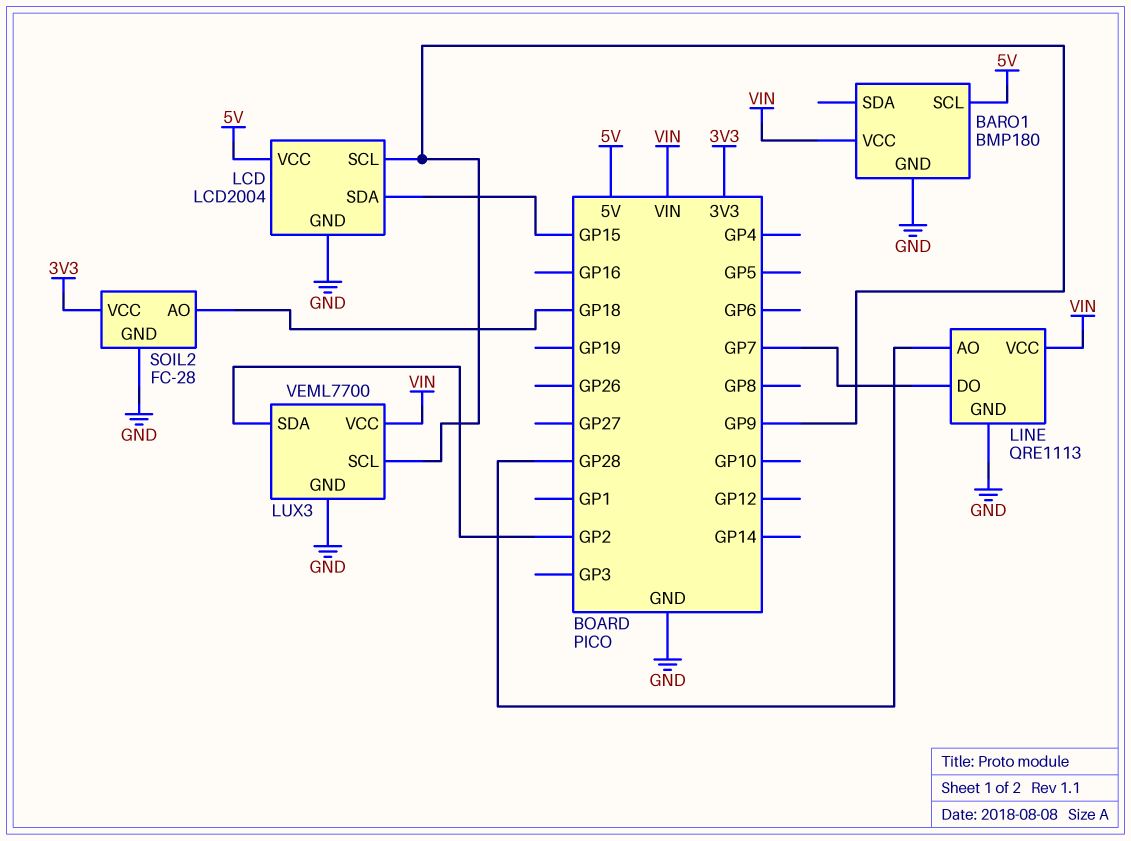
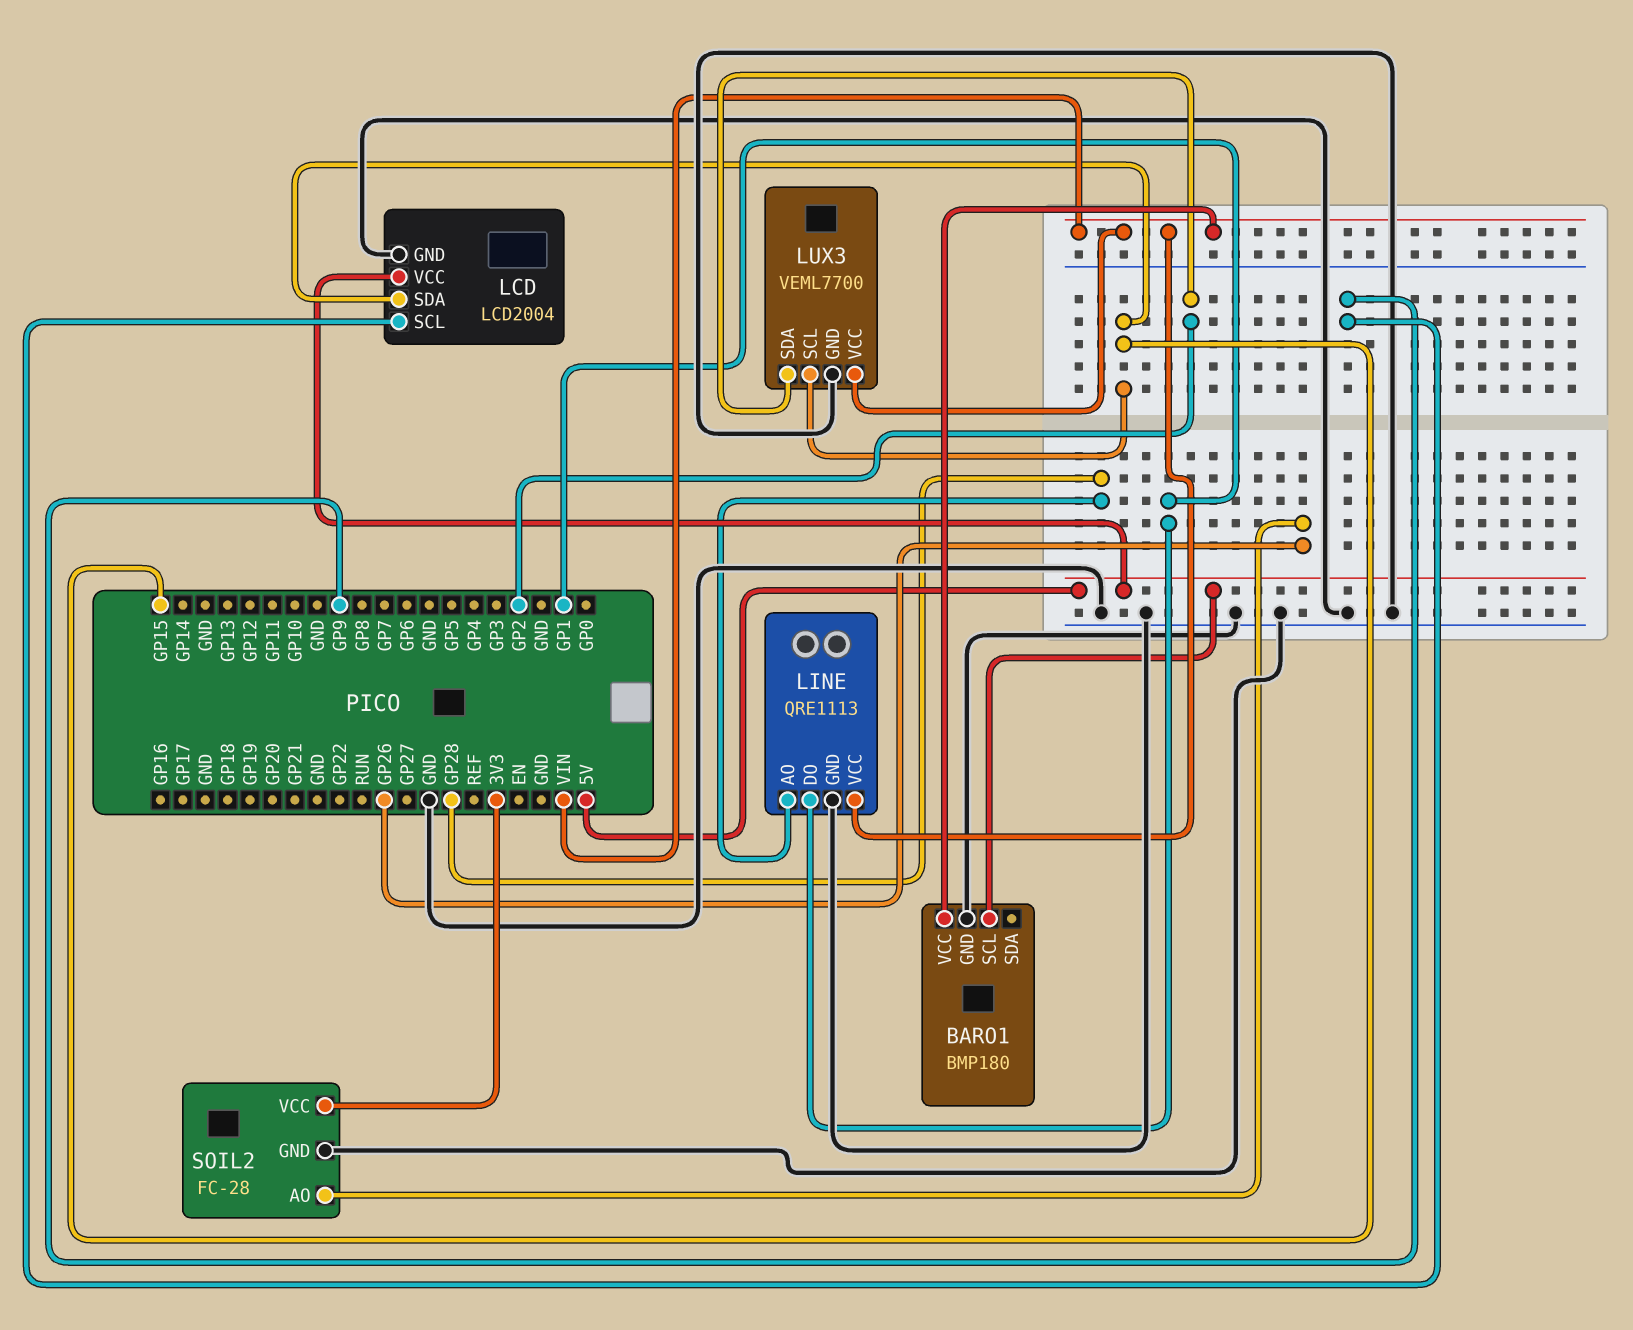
LINE pin DO: GP7 -> GP1
LUX3 pin SCL: GP9 -> GP15
SOIL2 pin AO: GP18 -> GP26

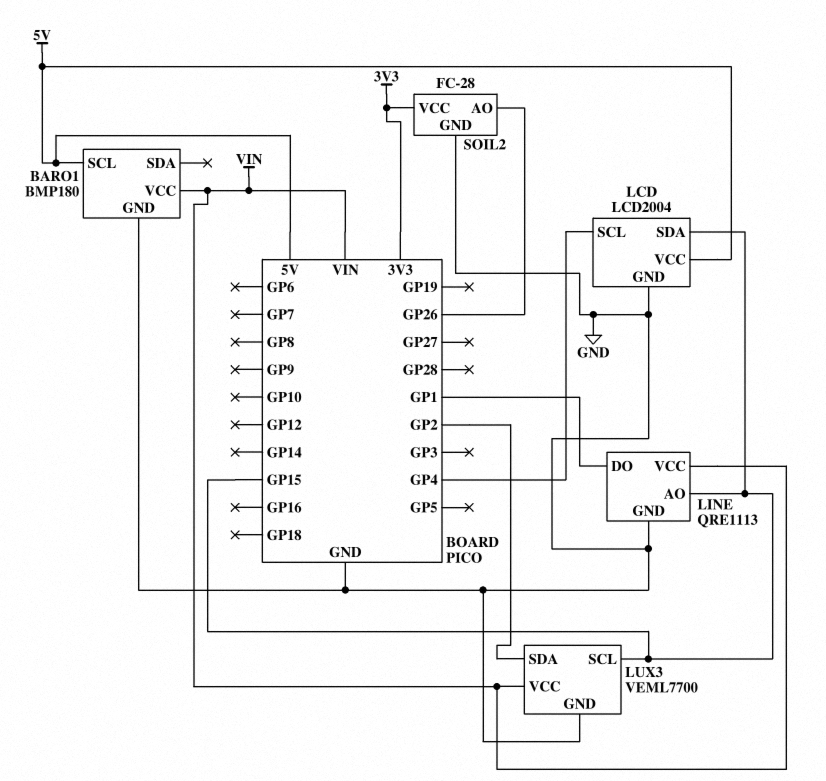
LCD pin SCL: GP9 -> GP4
LINE pin AO: GP28 -> GP15

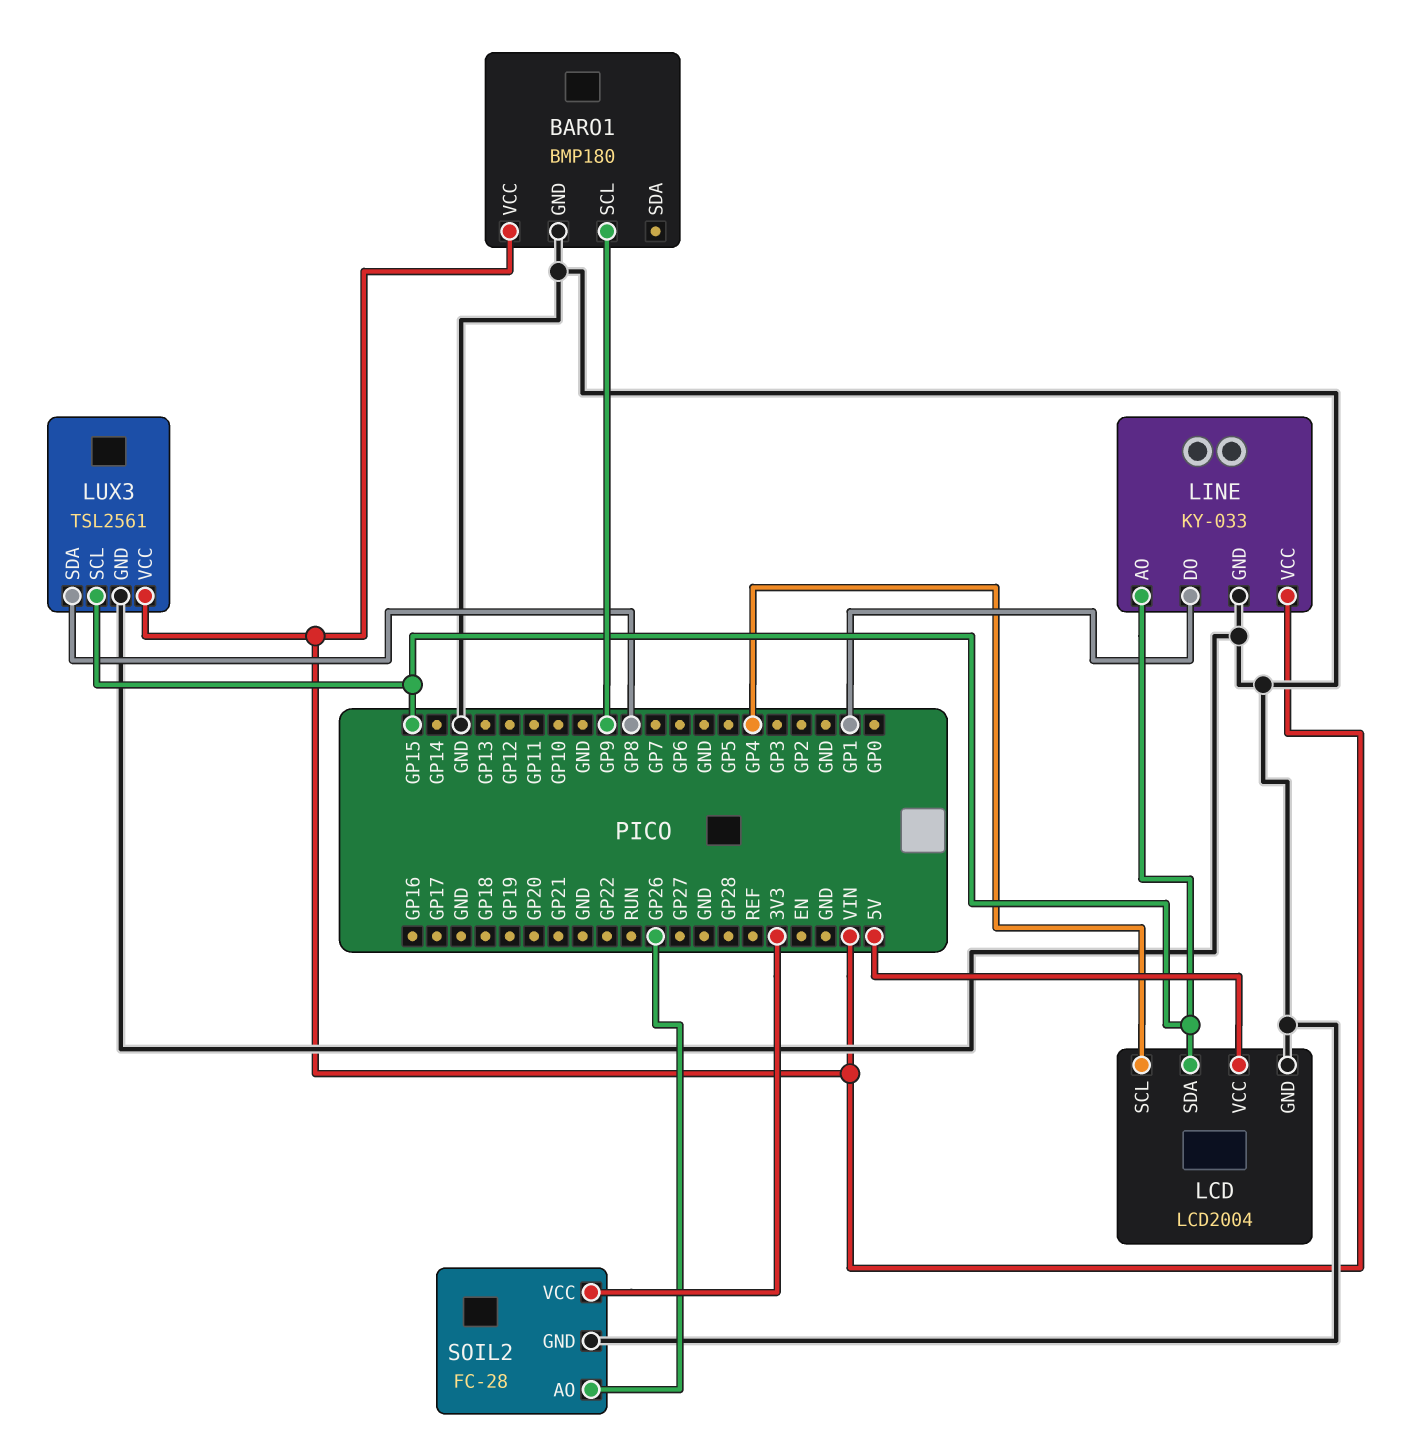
BARO1 pin SCL: 5V -> GP9
LINE: QRE1113 -> KY-033
LUX3: VEML7700 -> TSL2561
LUX3 pin SDA: GP2 -> GP8

